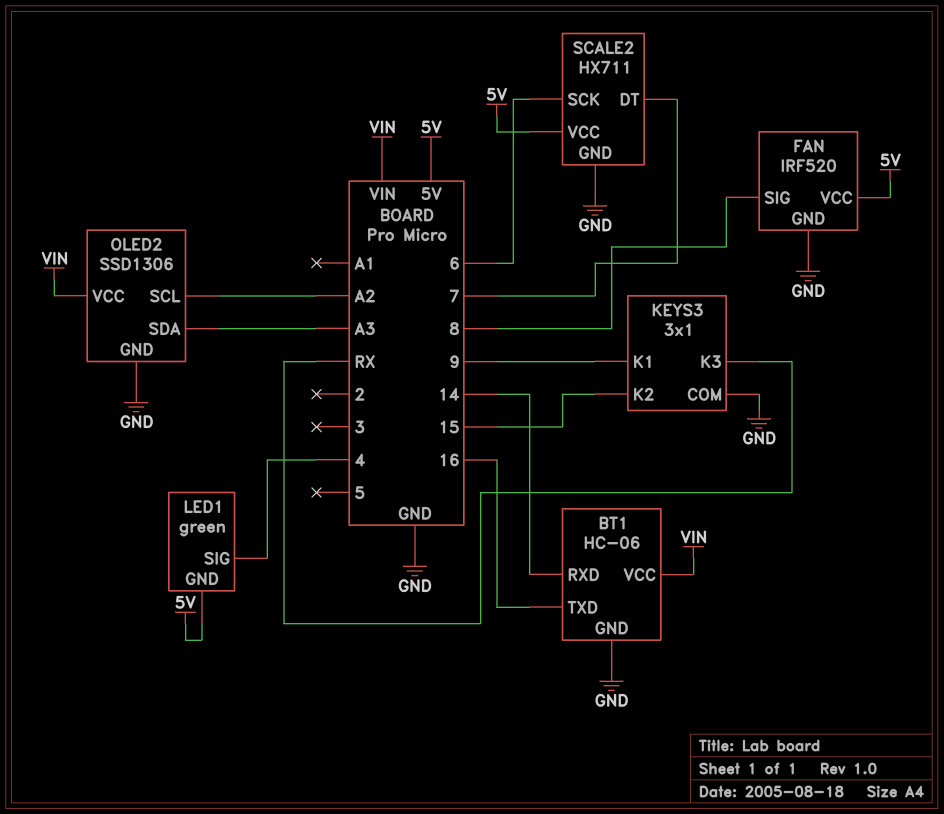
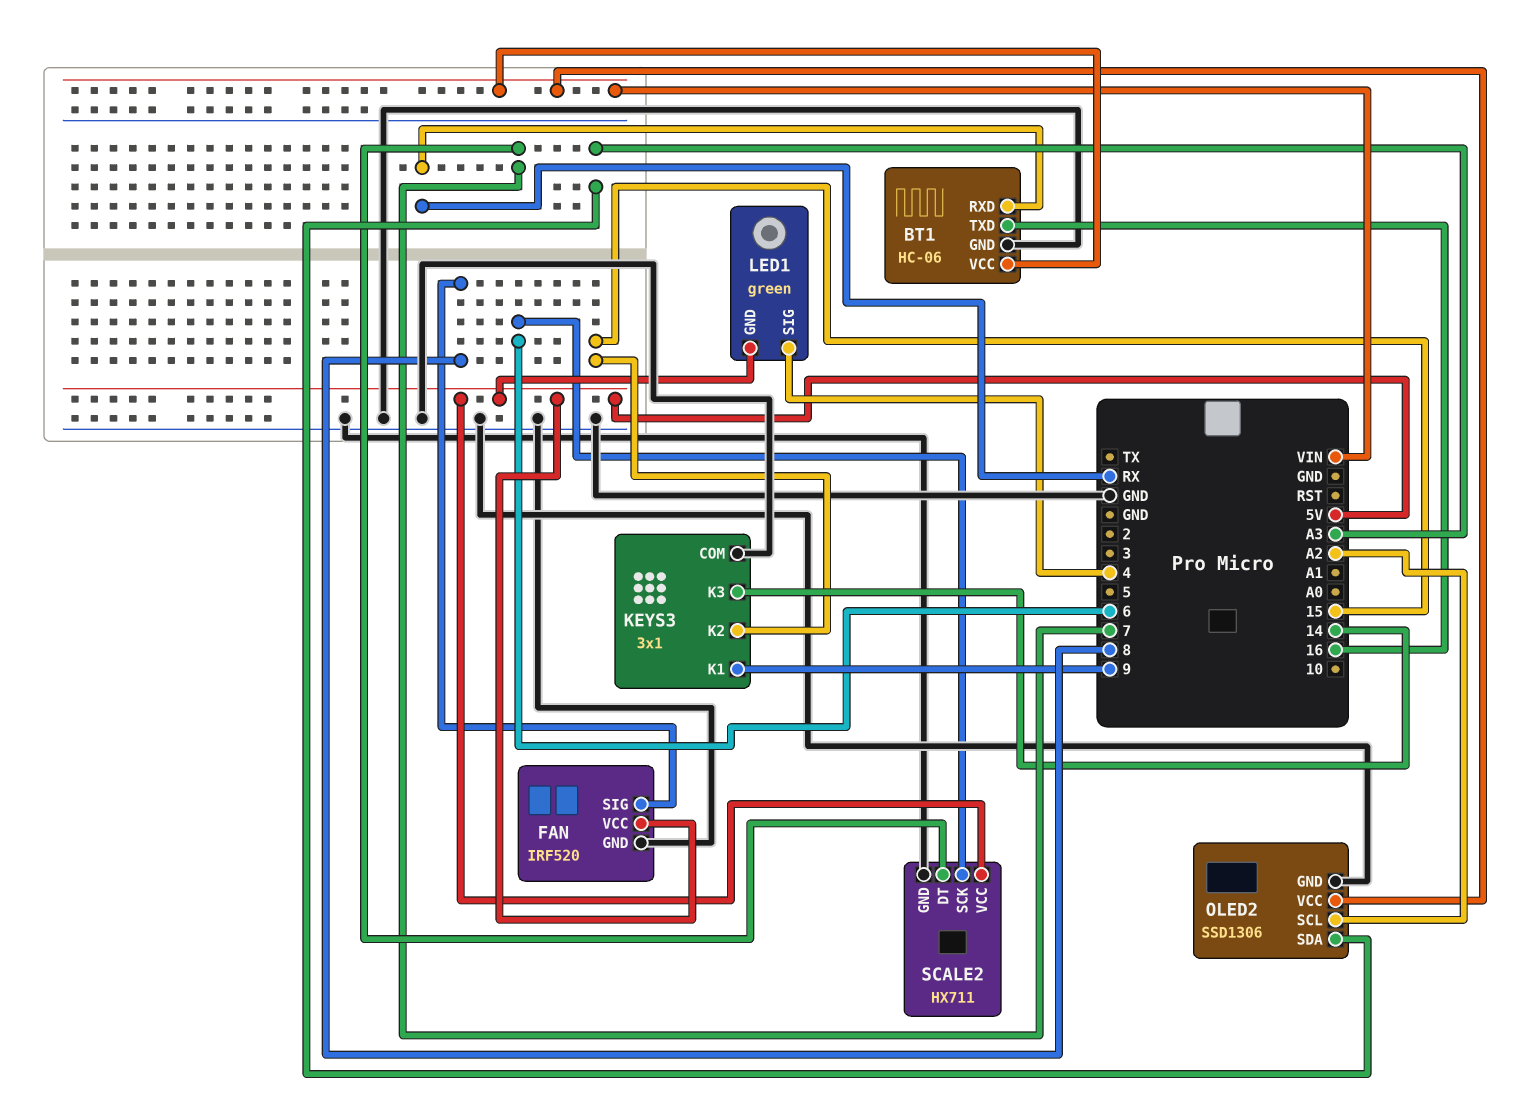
BT1 pin RXD: 14 -> RX
KEYS3 pin K3: RX -> 14

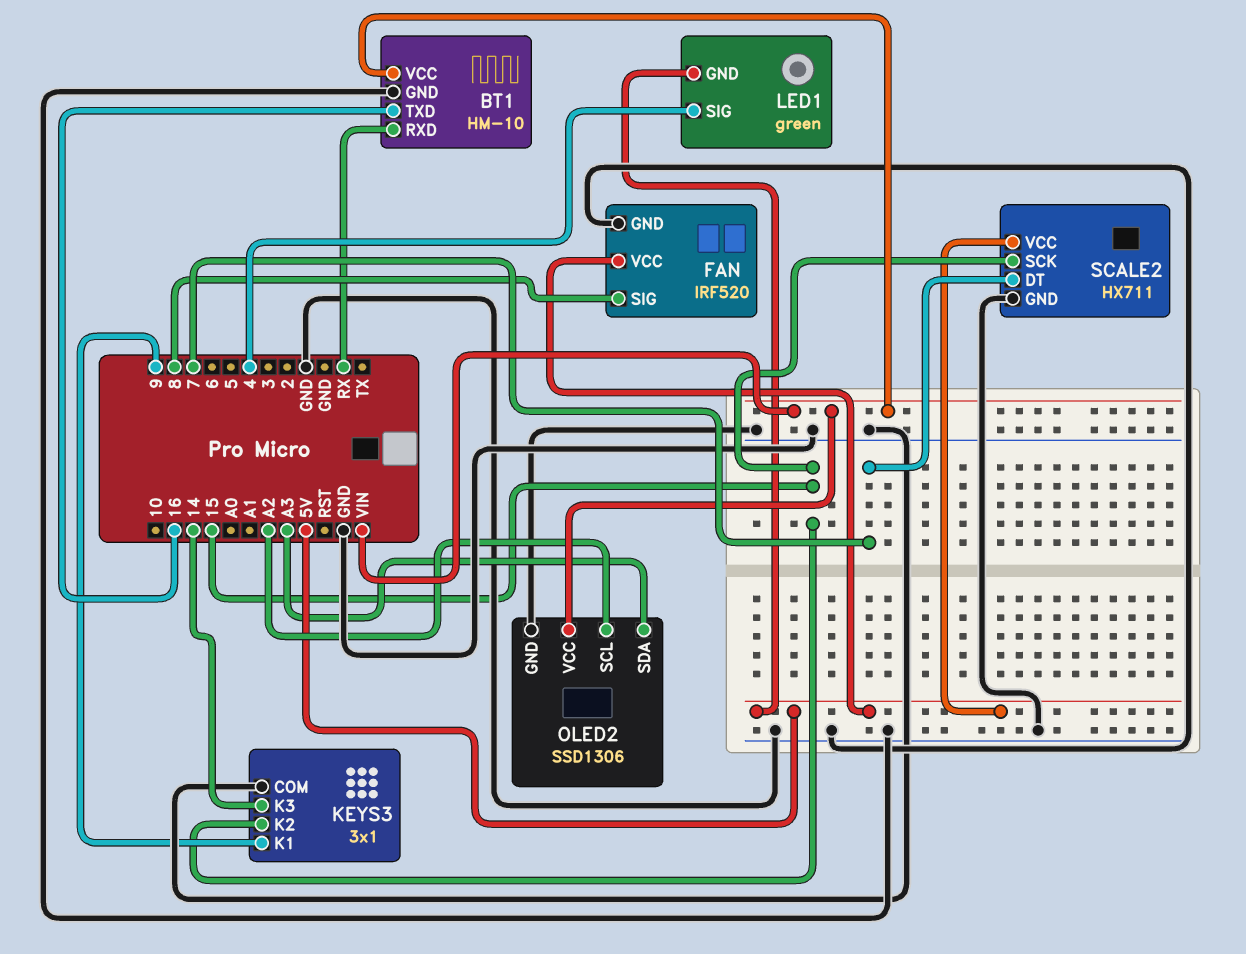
BT1: HC-06 -> HM-10
SCALE2 pin SCK: 6 -> 15

